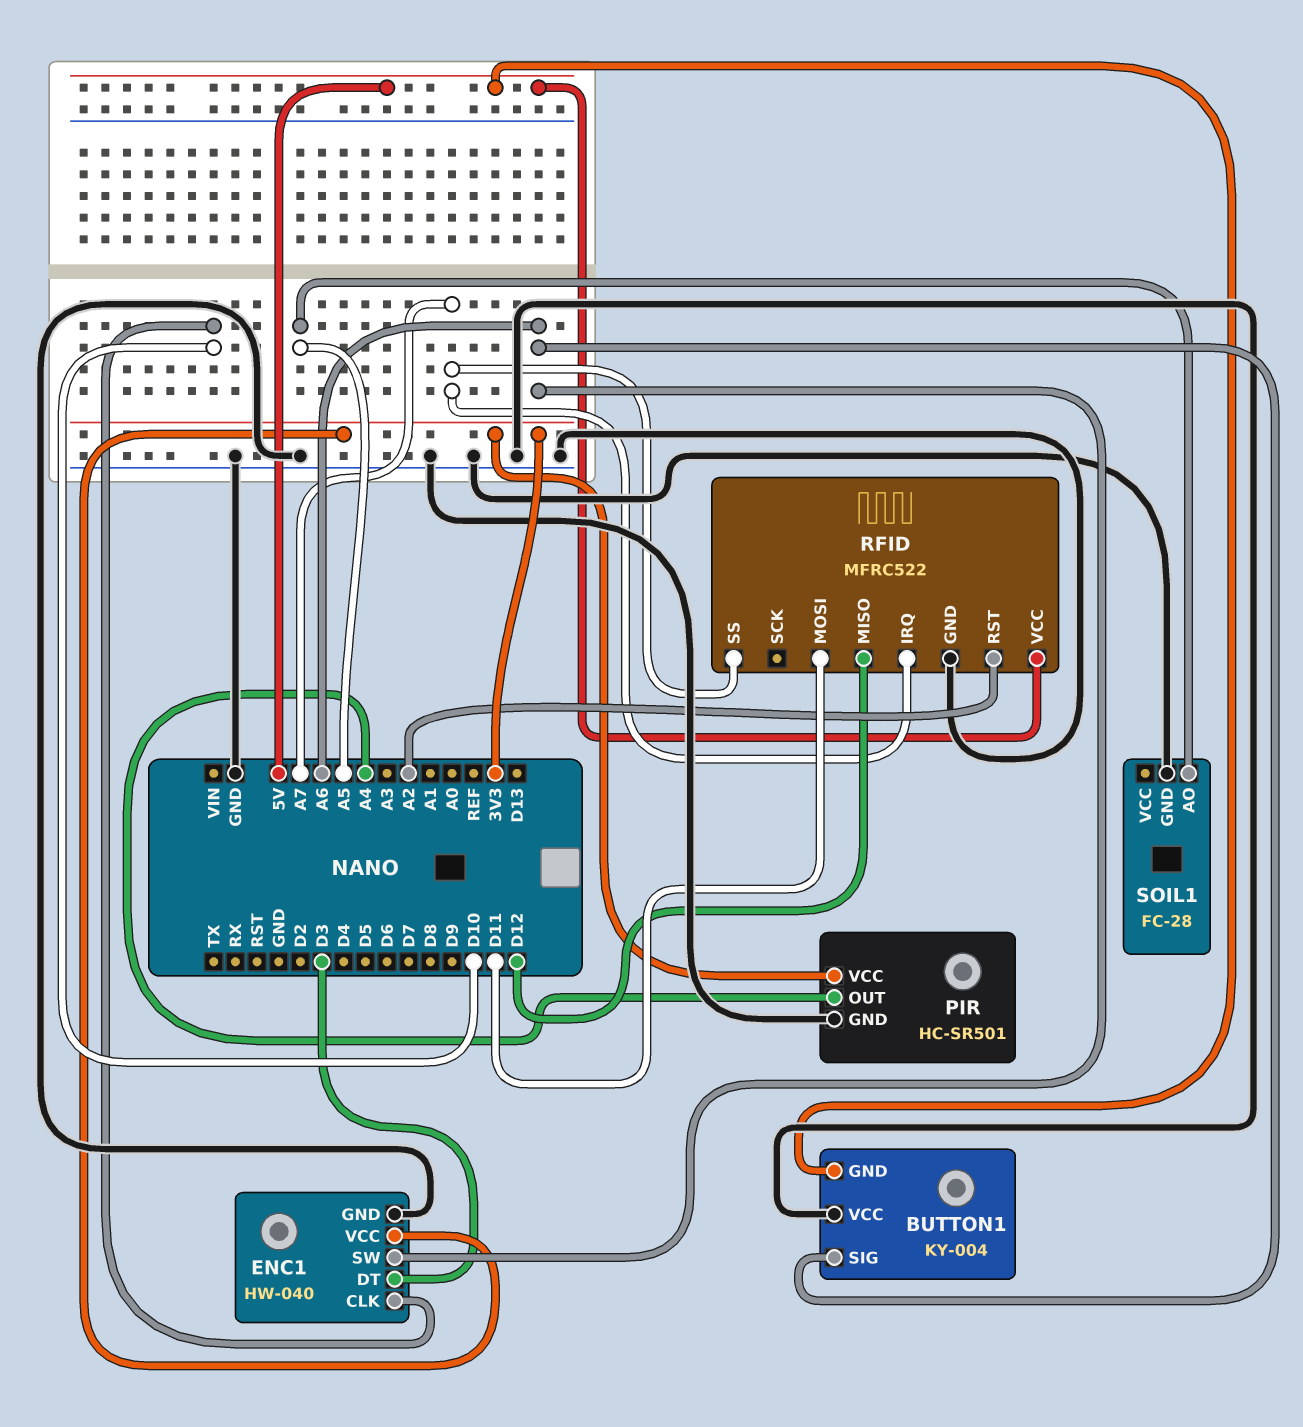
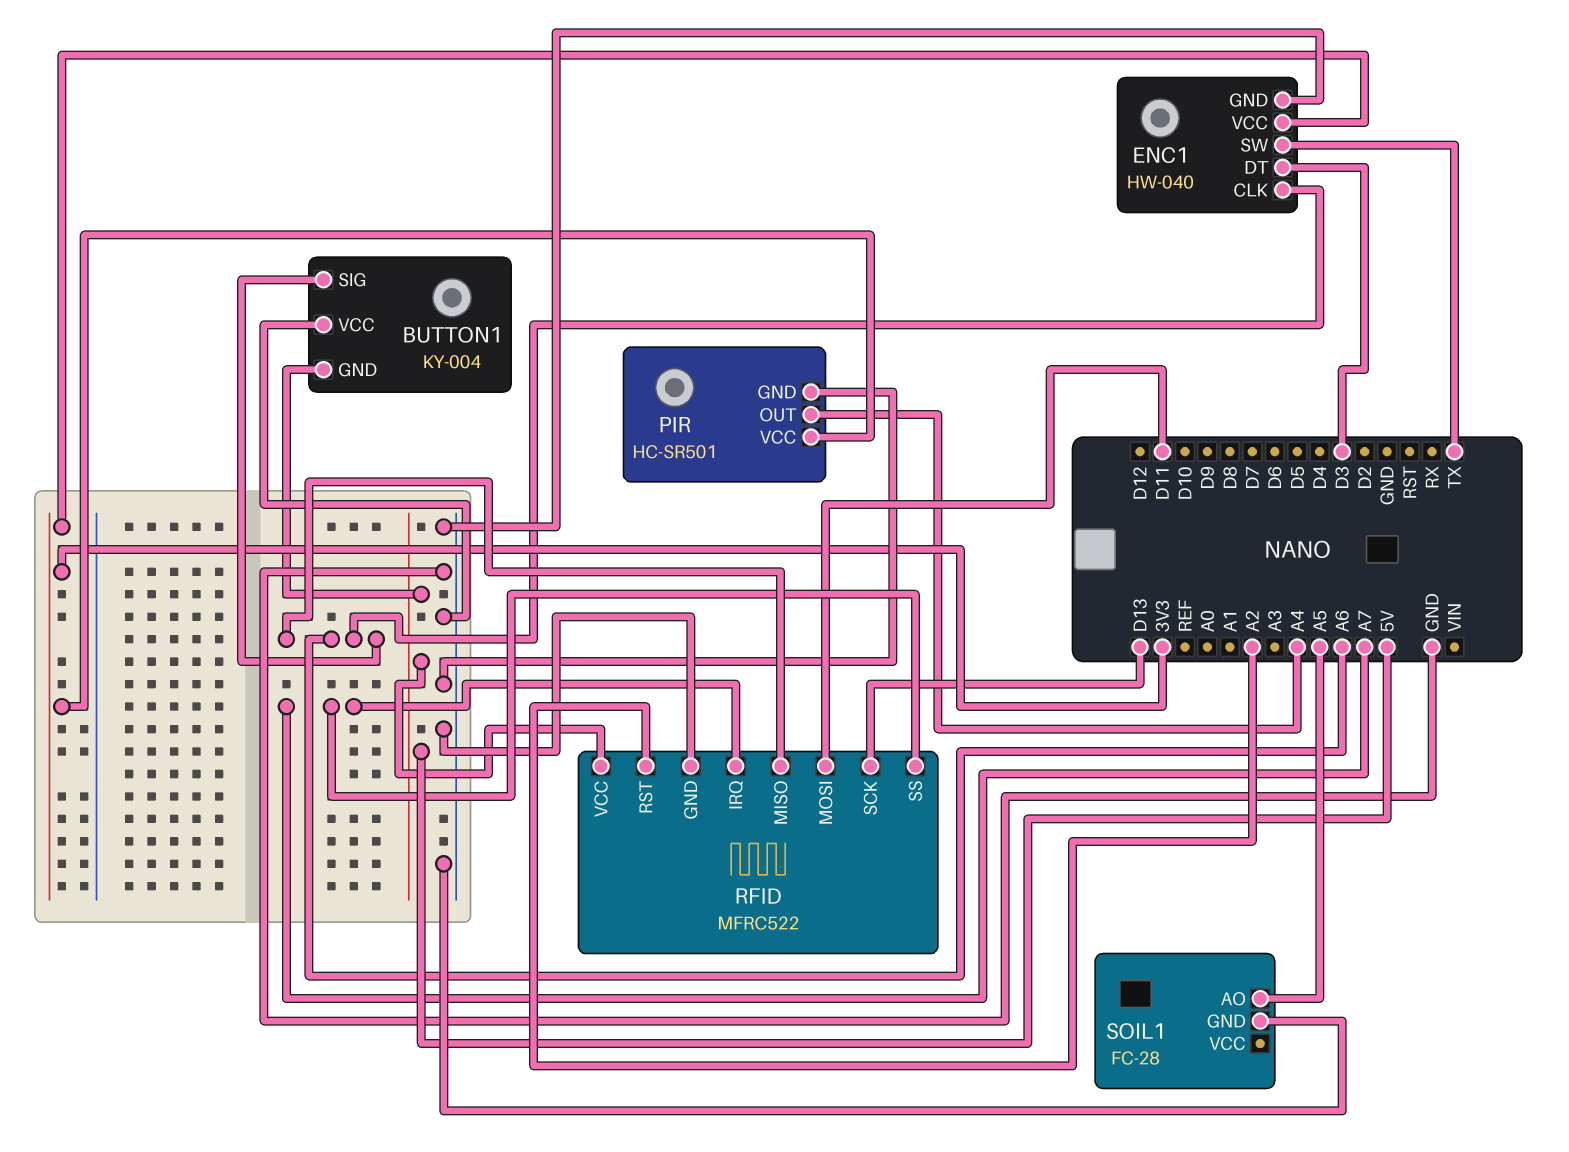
ENC1 pin CLK: D10 -> A6
ENC1 pin SW: A6 -> TX
RFID pin MISO: D12 -> A6
RFID pin SCK: none -> D13

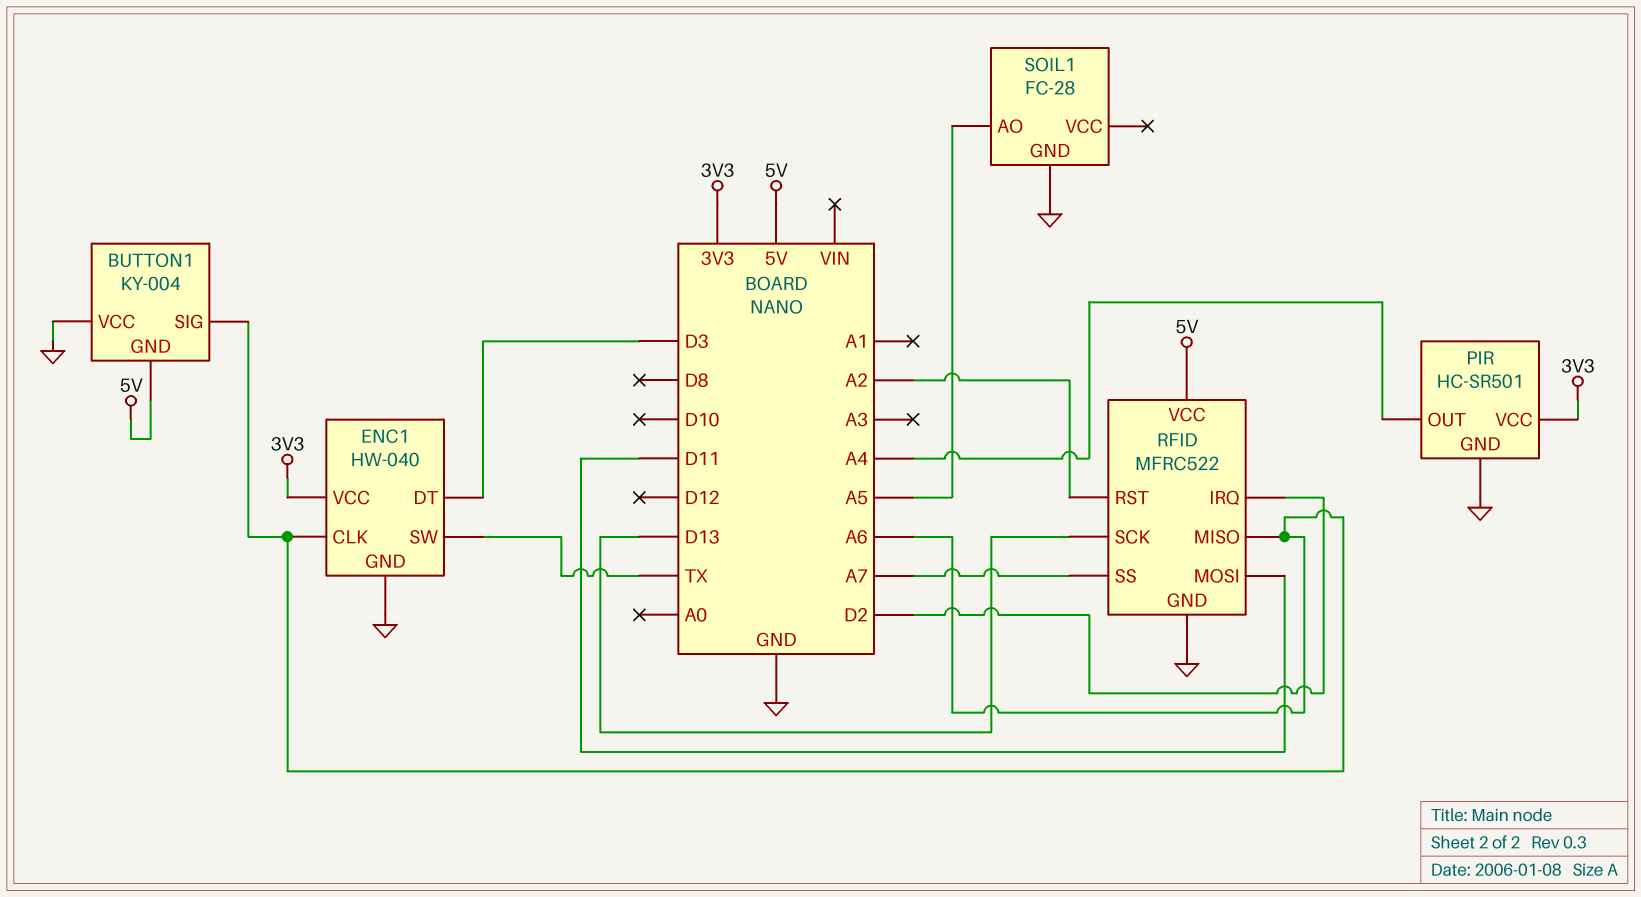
RFID pin IRQ: A7 -> D2

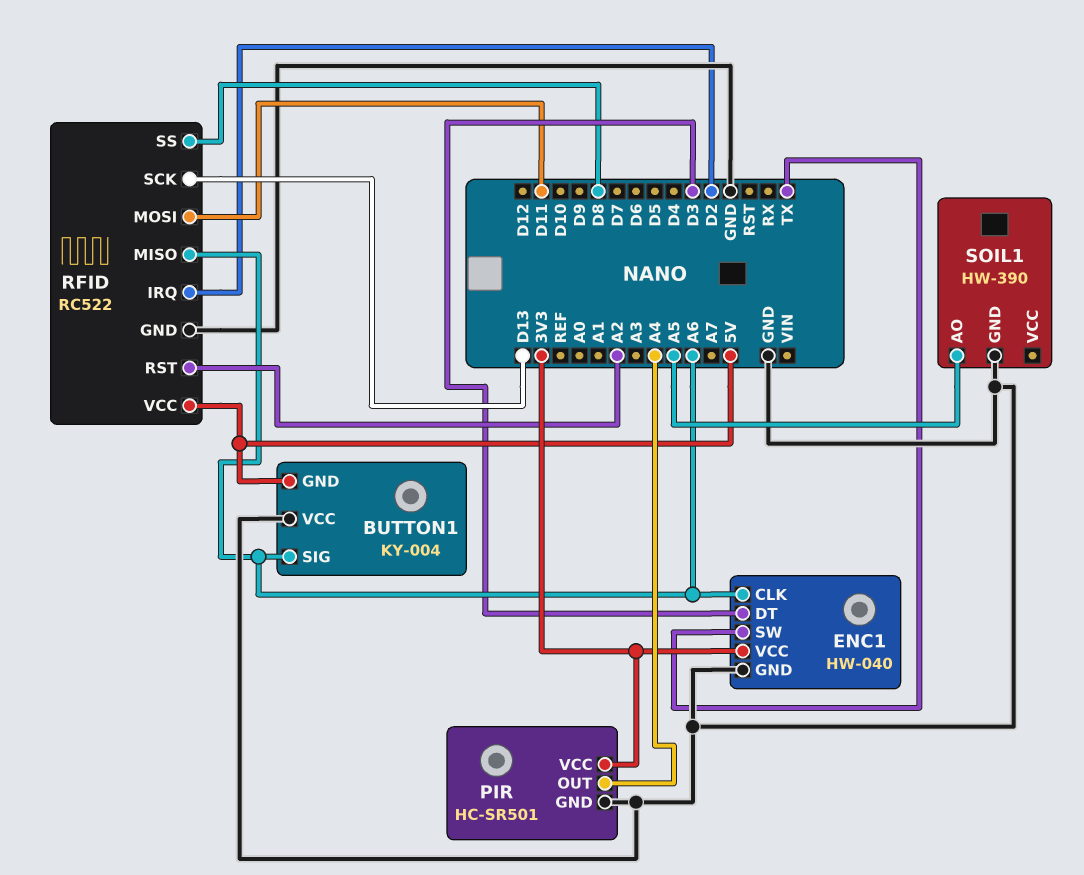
RFID: MFRC522 -> RC522
RFID pin SS: A7 -> D8
SOIL1: FC-28 -> HW-390

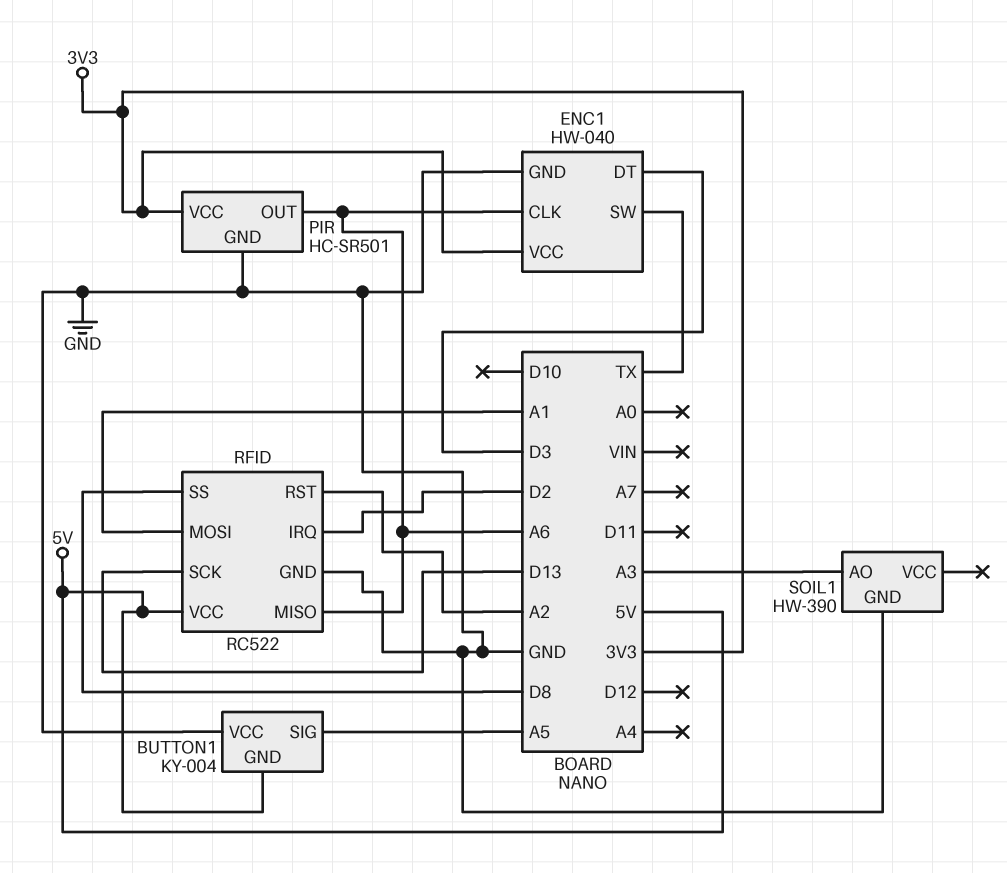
BUTTON1 pin SIG: A6 -> A5
PIR pin OUT: A4 -> A6
RFID pin MOSI: D11 -> A1
SOIL1 pin AO: A5 -> A3

